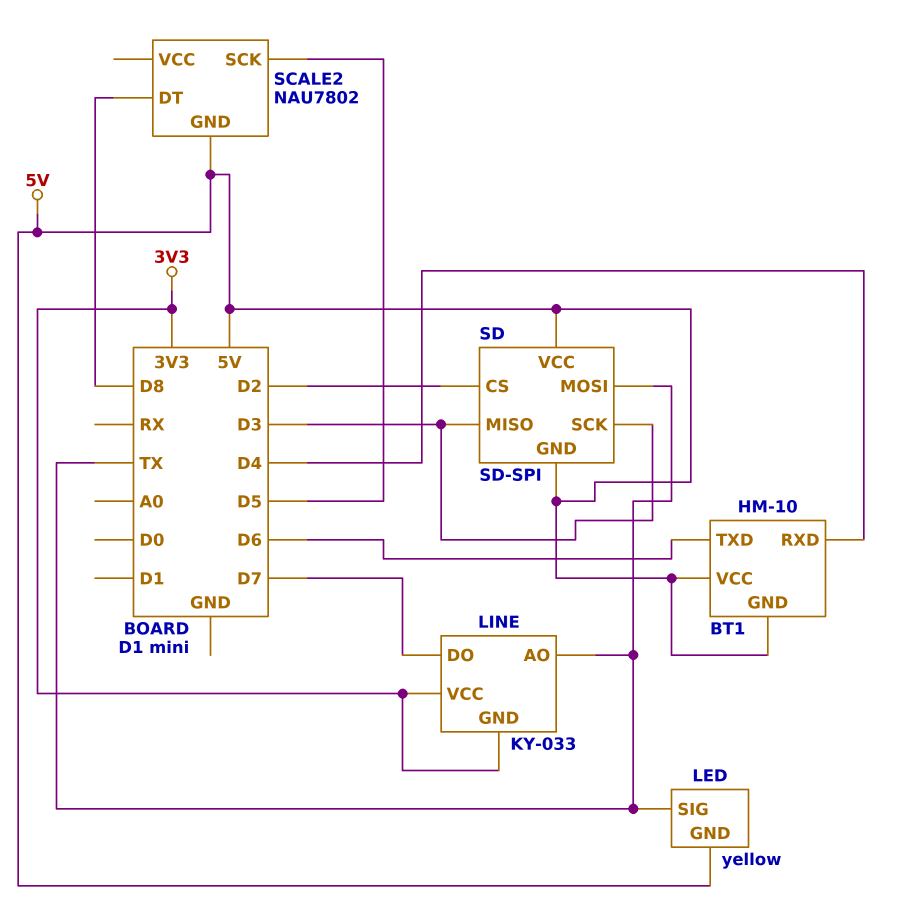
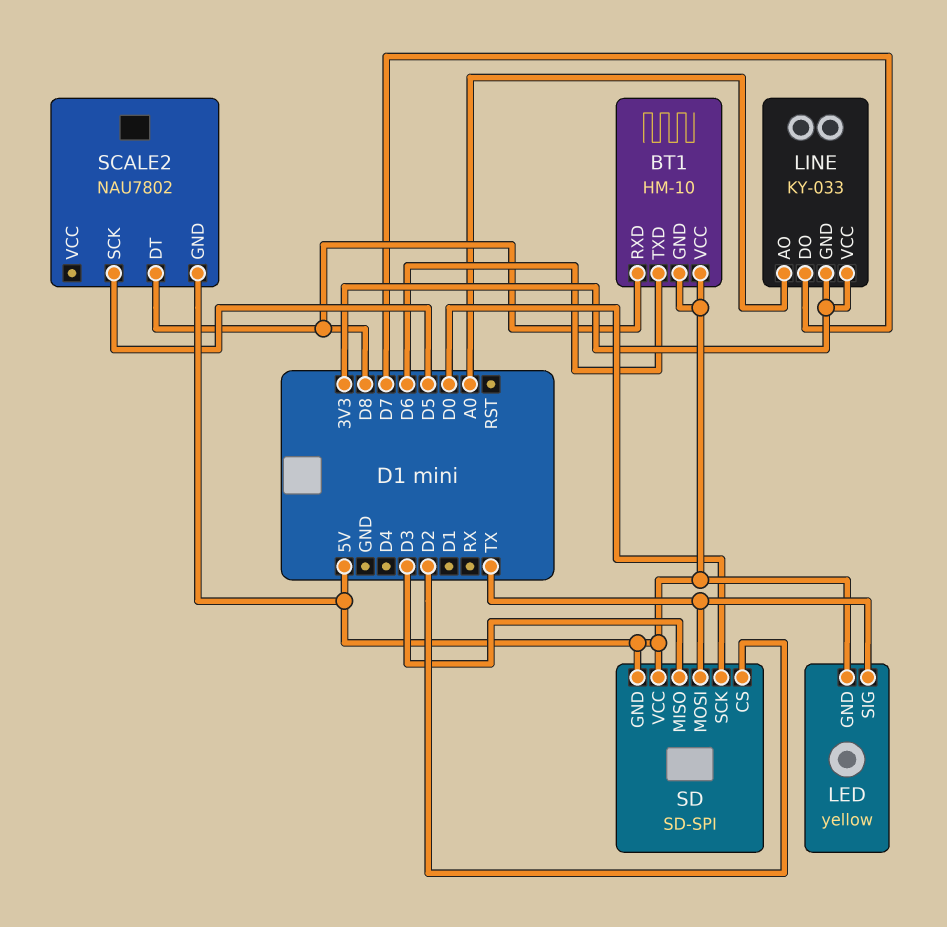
BT1 pin RXD: D4 -> D8
LINE pin AO: TX -> A0
SD pin SCK: D3 -> D0

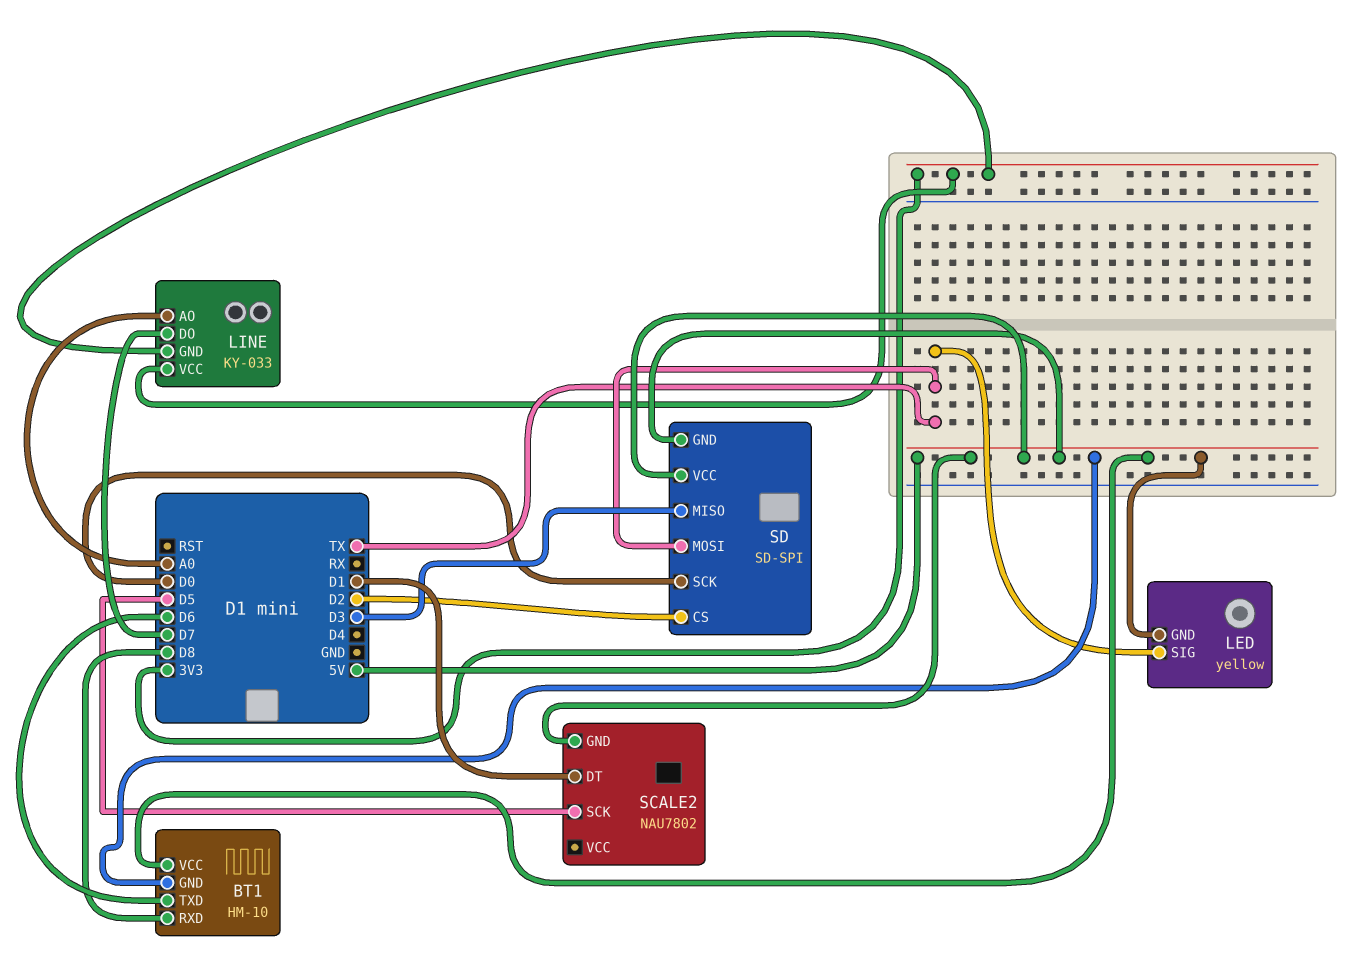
SCALE2 pin DT: D8 -> D1

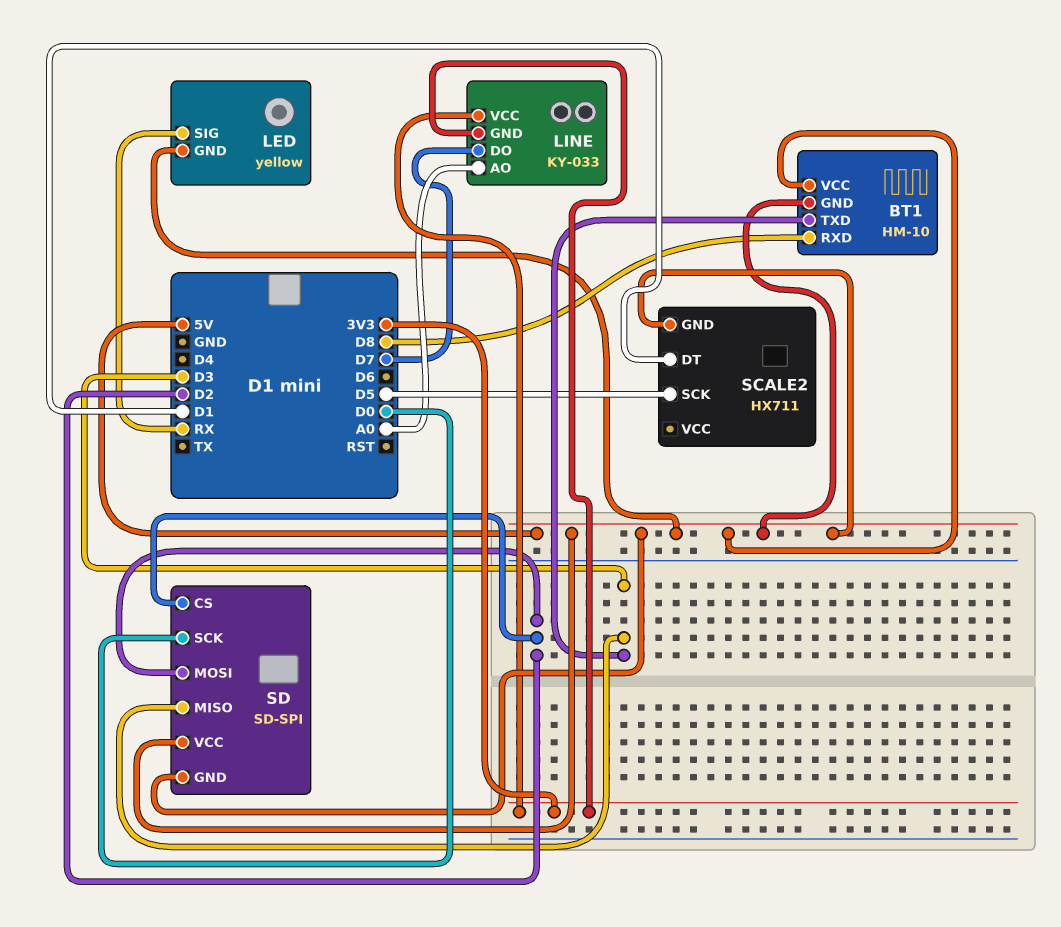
BT1 pin TXD: D6 -> D3
LED pin SIG: TX -> RX
SCALE2: NAU7802 -> HX711
SD pin MOSI: TX -> D2

